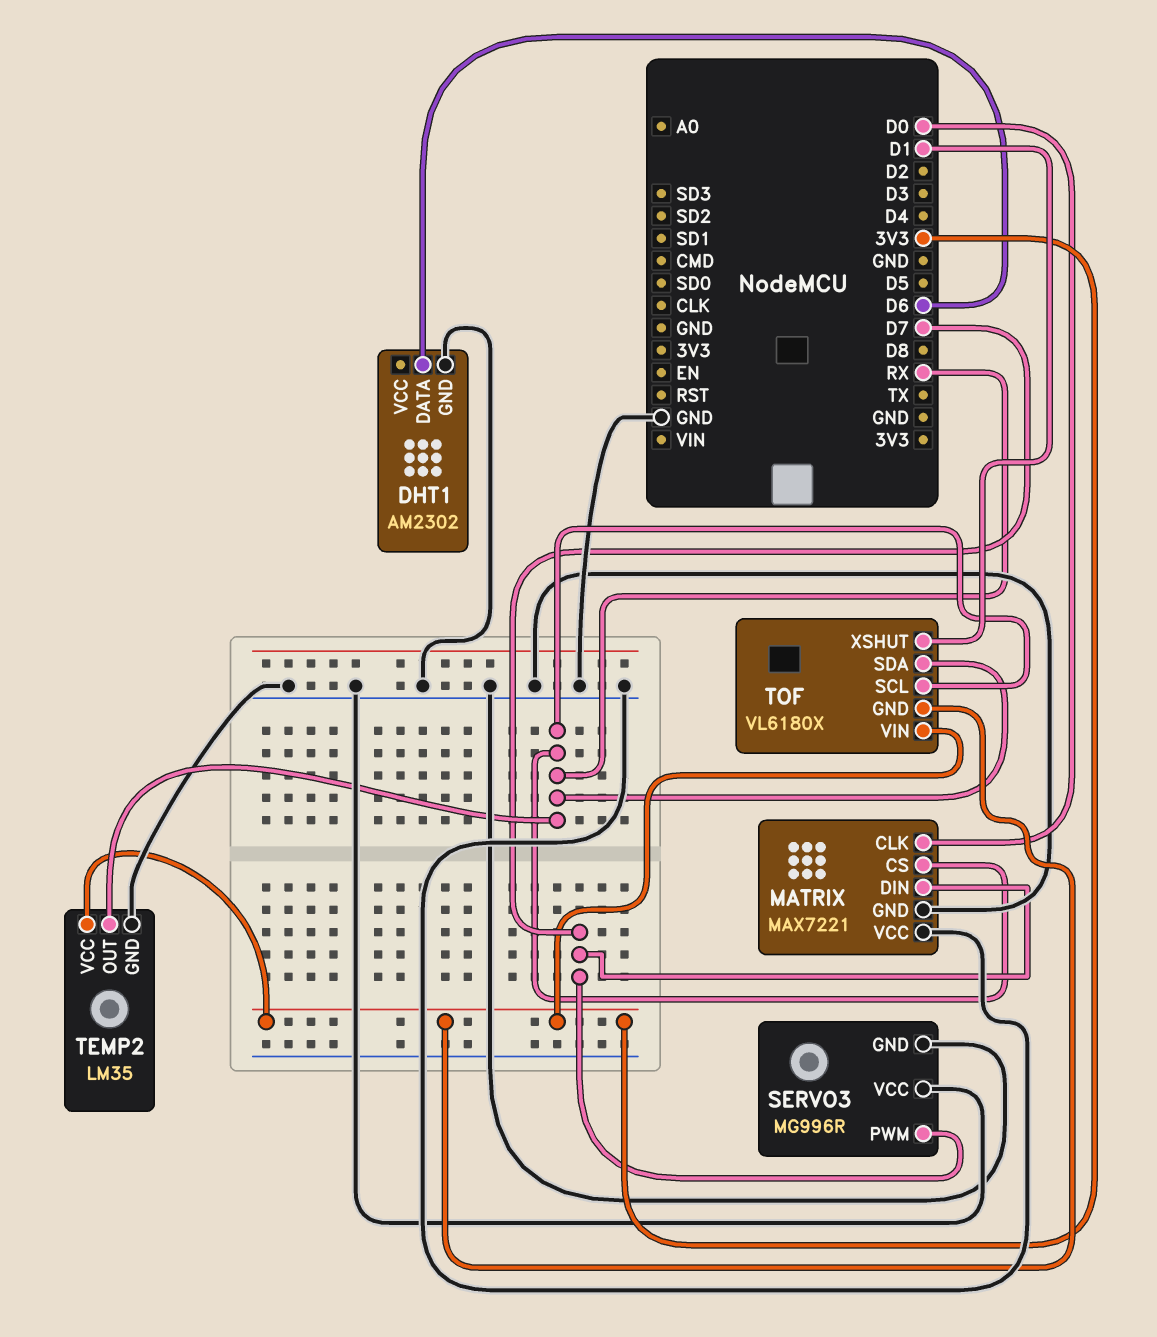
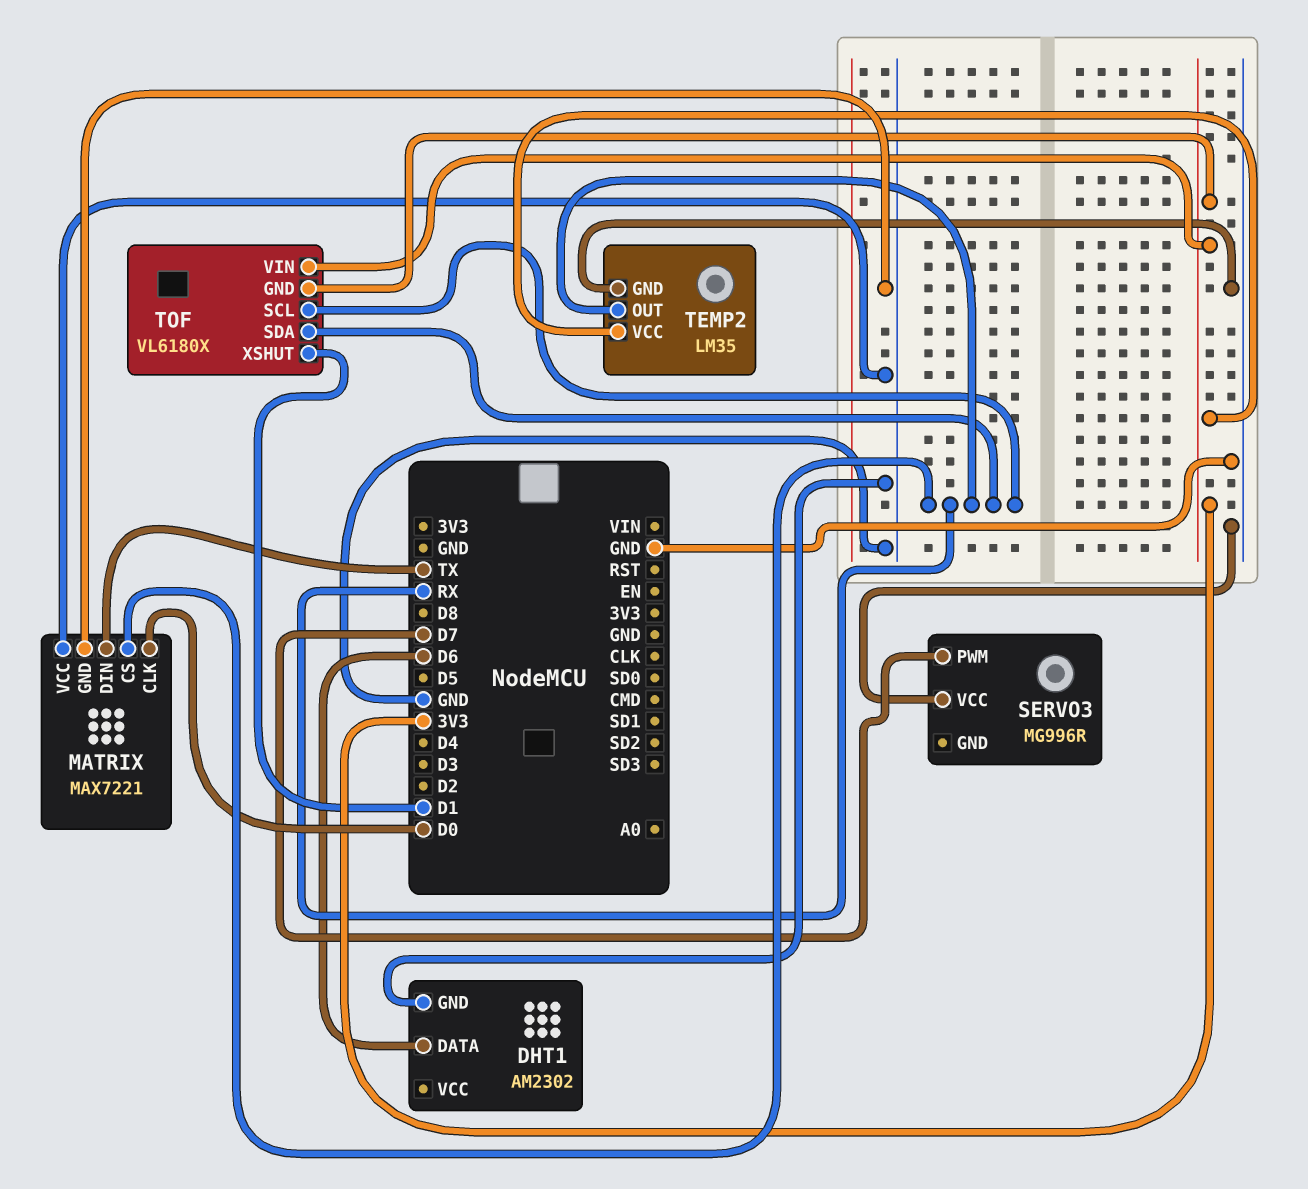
MATRIX pin DIN: D7 -> TX
SERVO3 pin GND: GND -> none

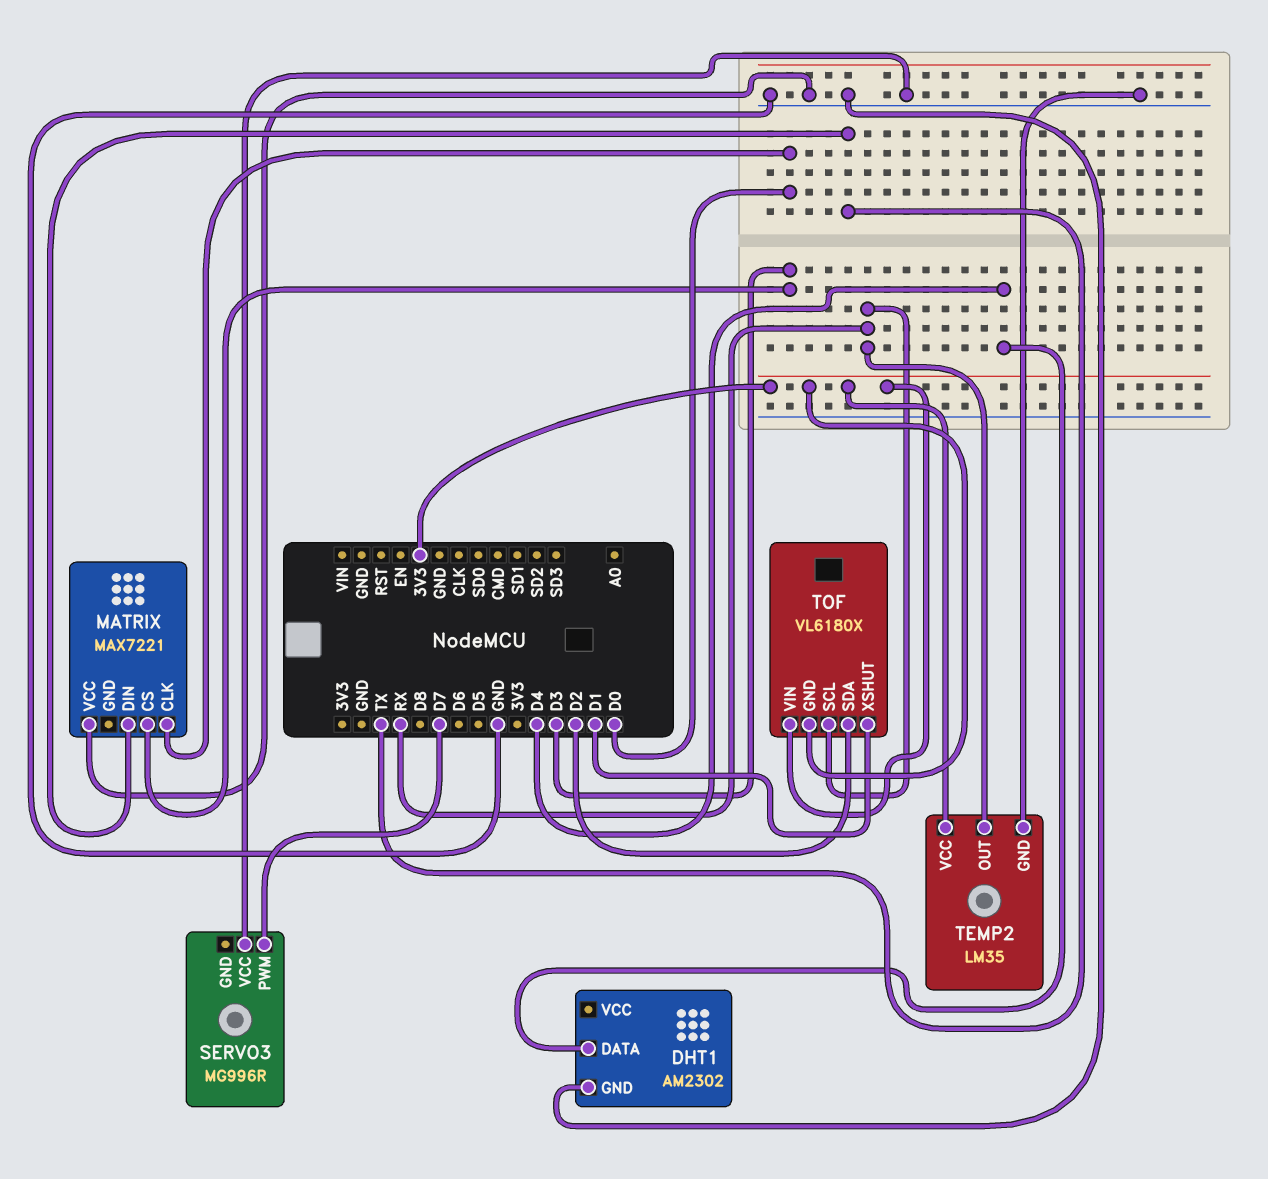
DHT1 pin DATA: D6 -> D4
MATRIX pin CS: RX -> D3
MATRIX pin GND: GND -> none
TOF pin SDA: RX -> D2

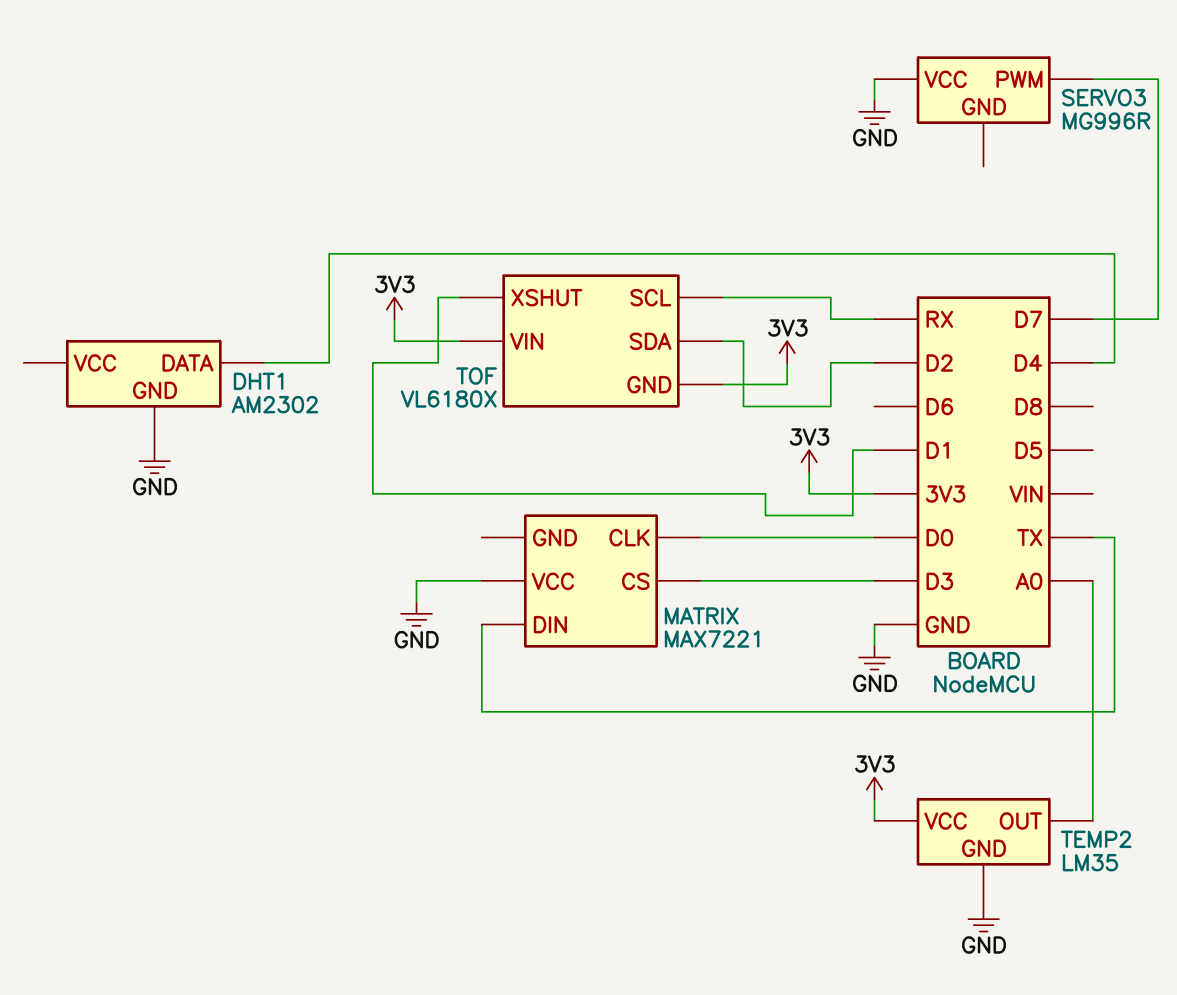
TEMP2 pin OUT: RX -> A0

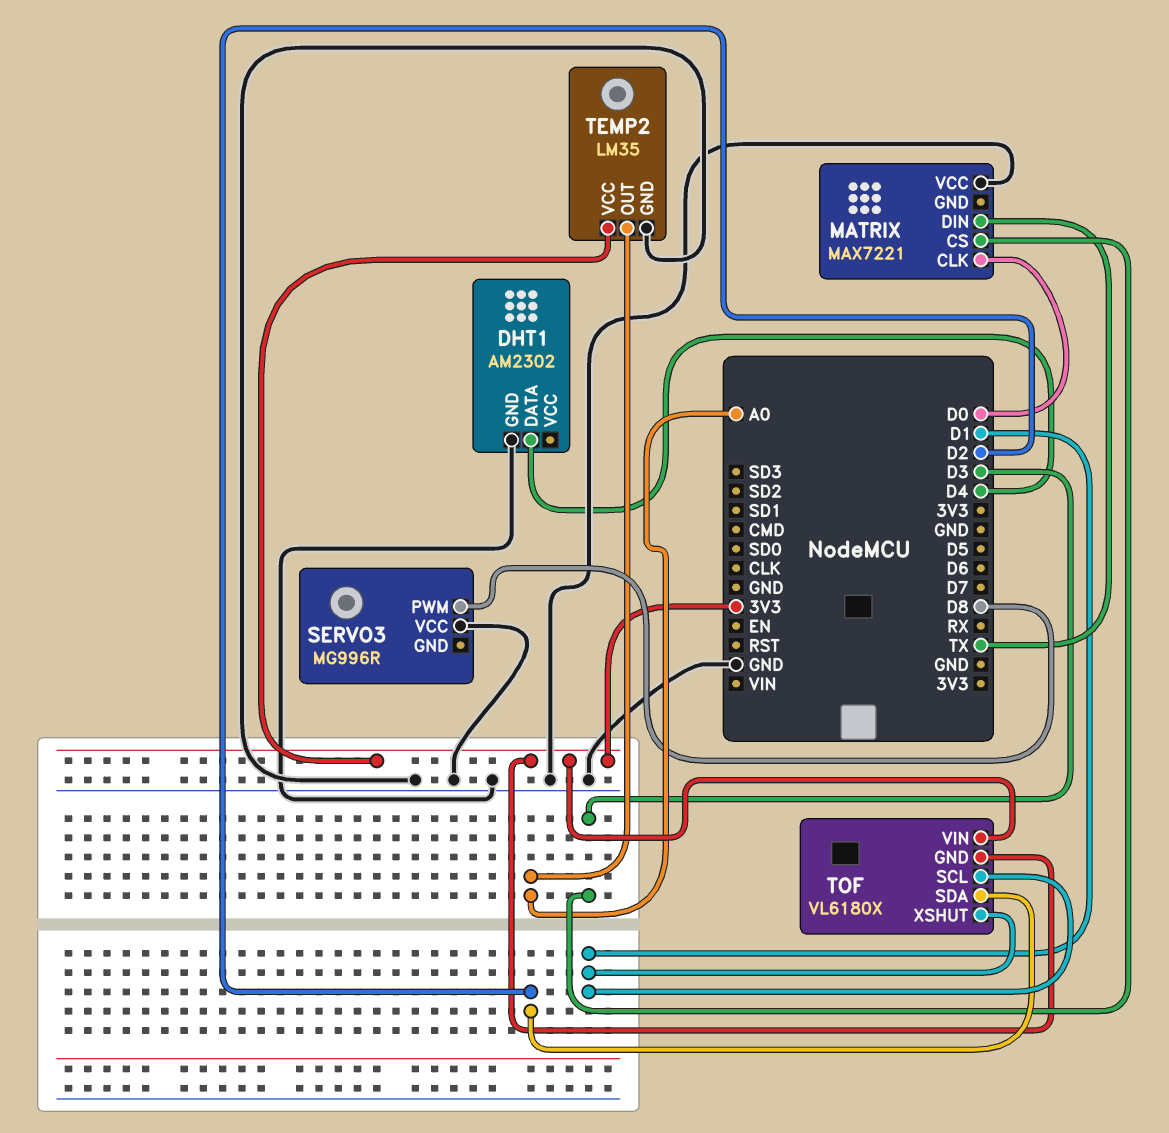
SERVO3 pin PWM: D7 -> D8
TOF pin SCL: RX -> D1

